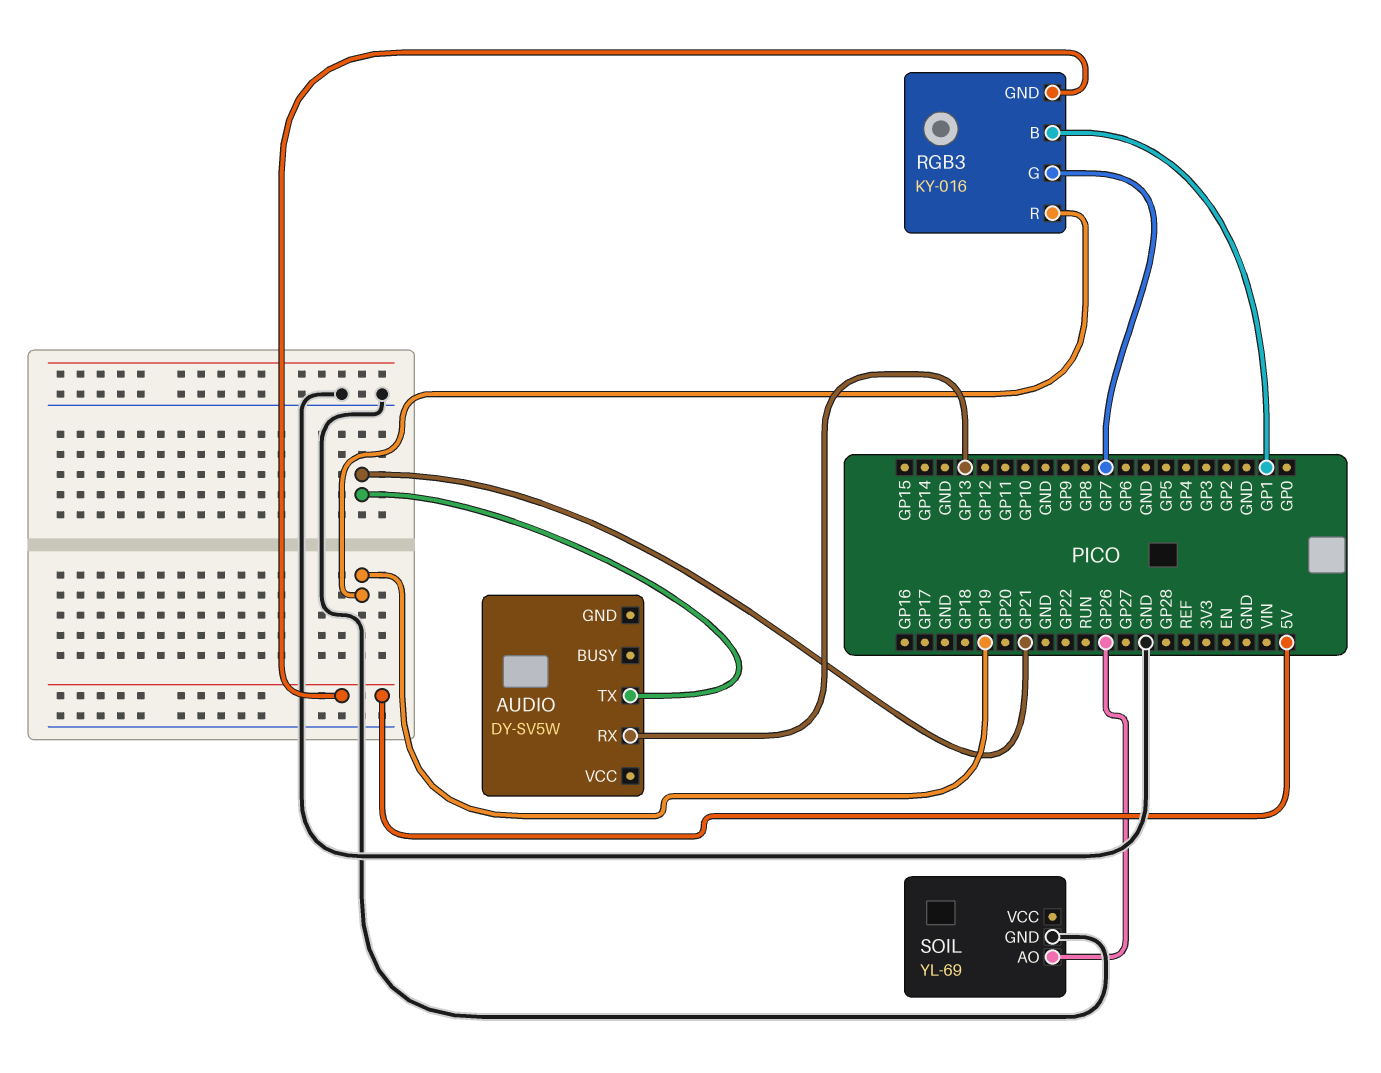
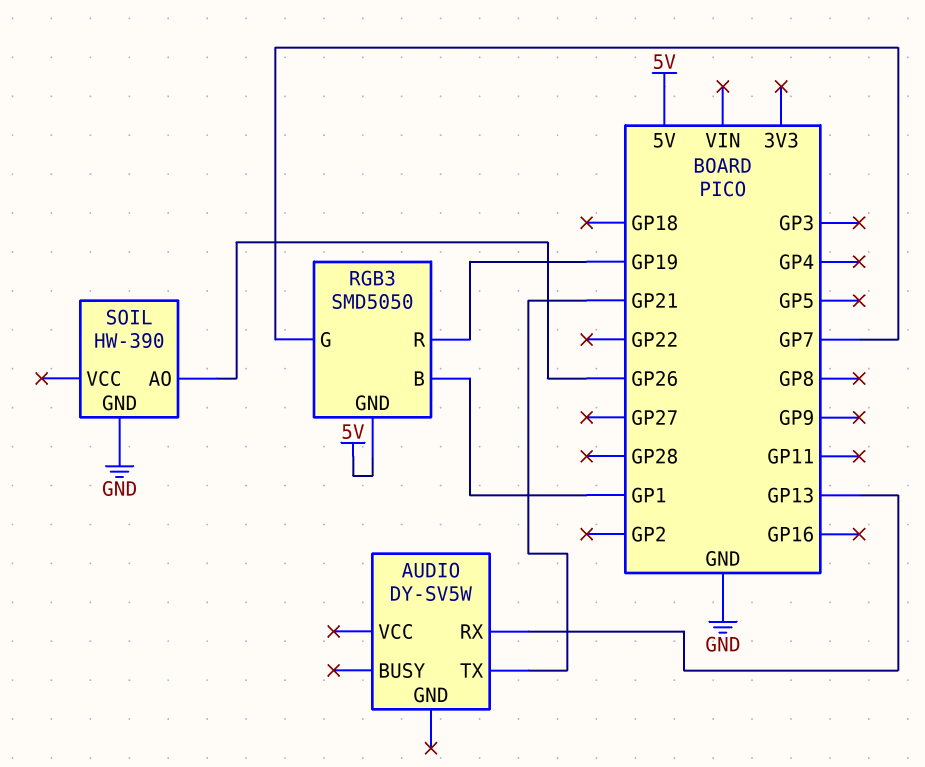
RGB3: KY-016 -> SMD5050
SOIL: YL-69 -> HW-390

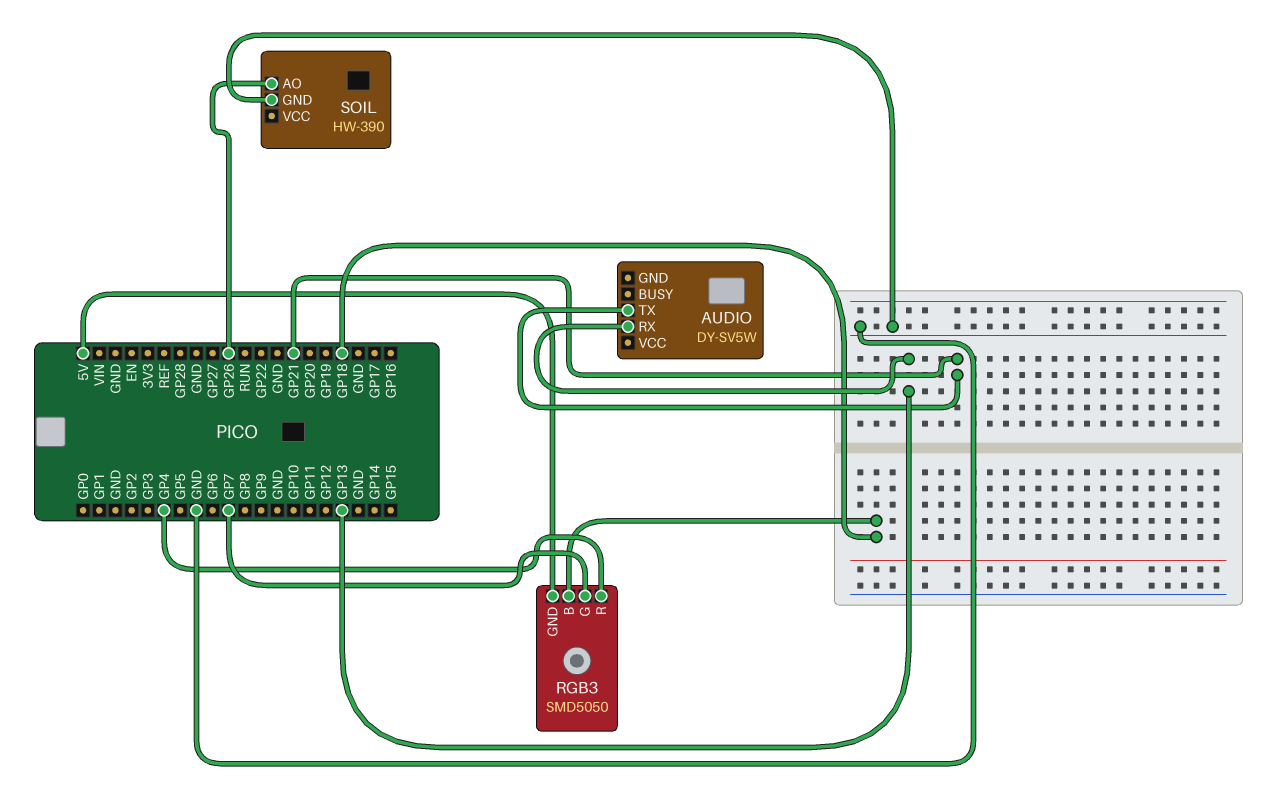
RGB3 pin B: GP1 -> GP18
RGB3 pin R: GP19 -> GP4

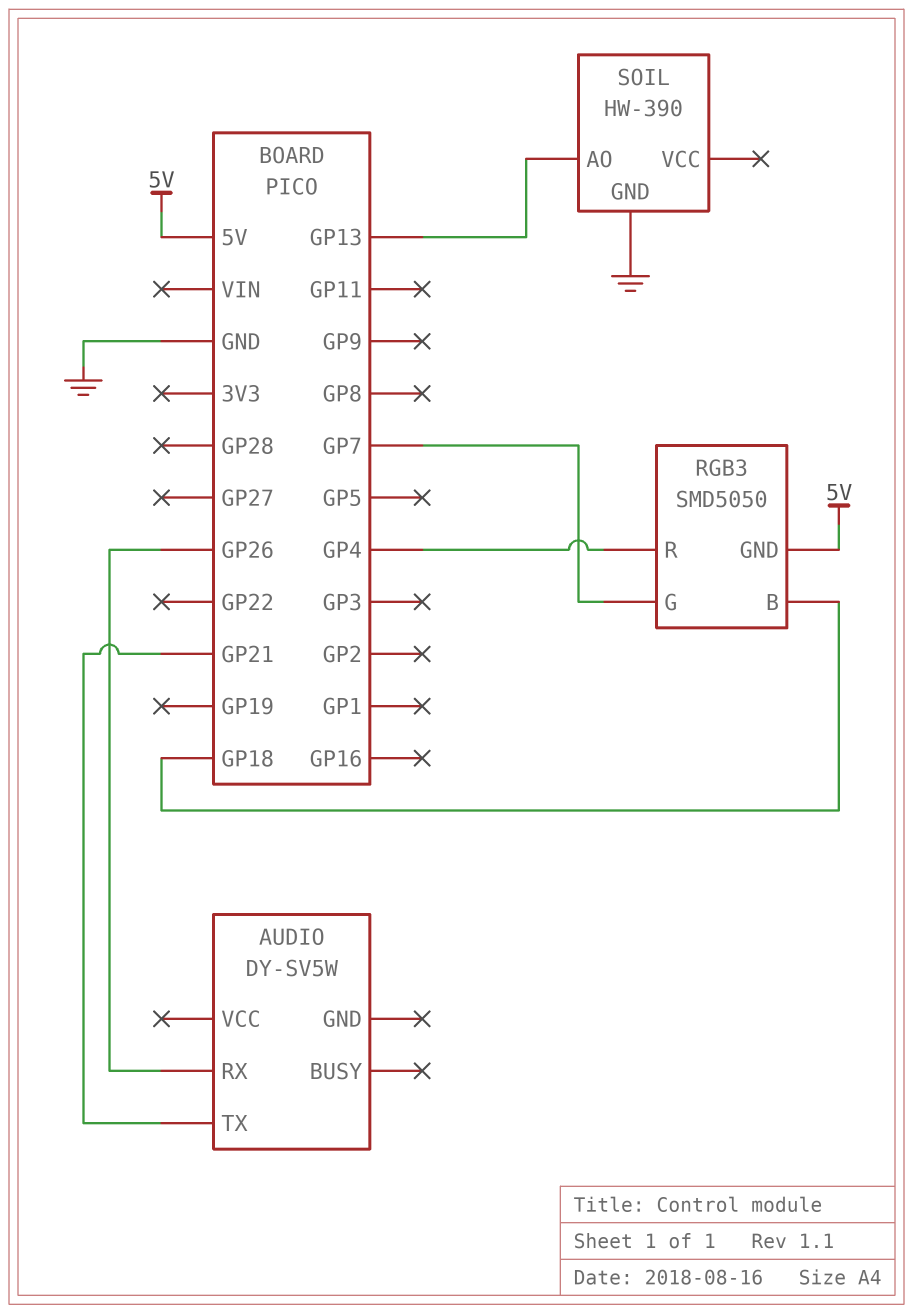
AUDIO pin RX: GP13 -> GP26
SOIL pin AO: GP26 -> GP13

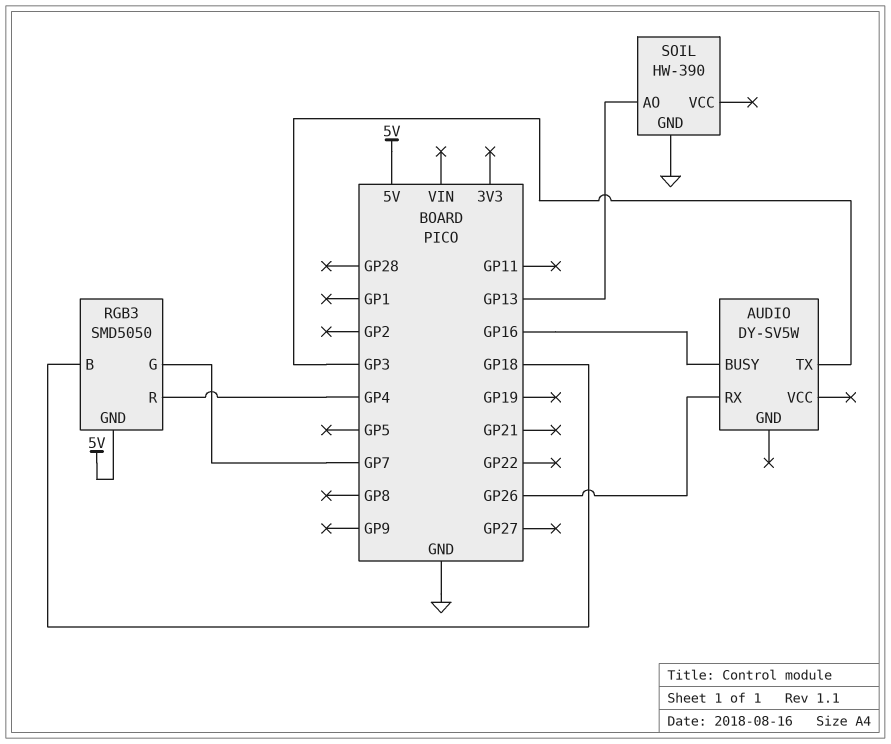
AUDIO pin BUSY: none -> GP16
AUDIO pin TX: GP21 -> GP3

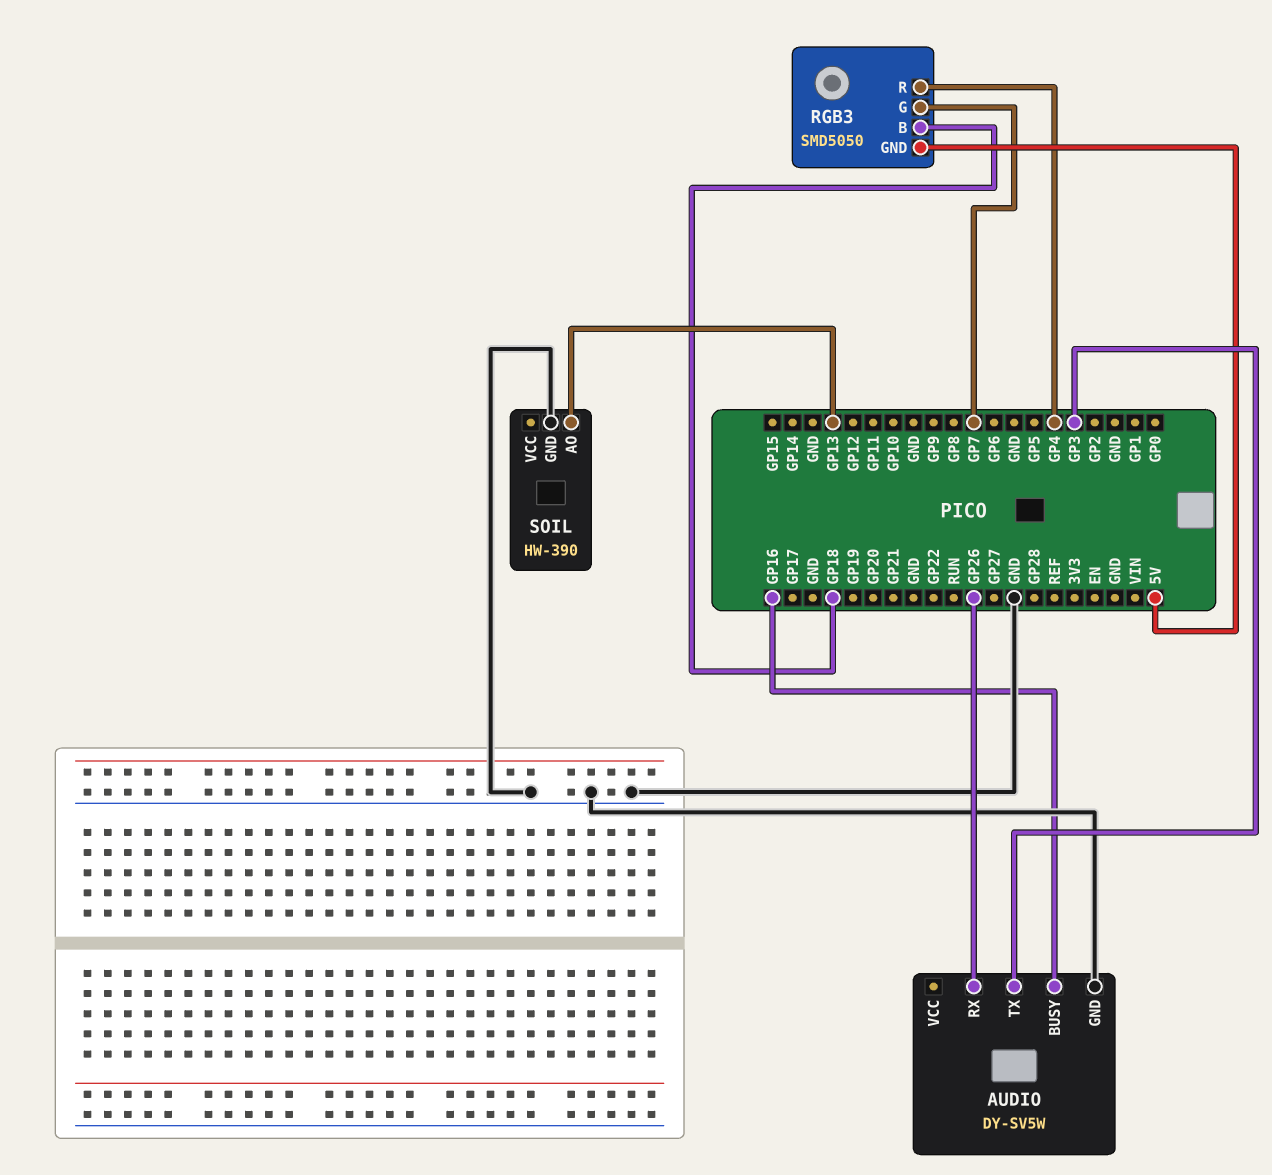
AUDIO pin GND: none -> GND

